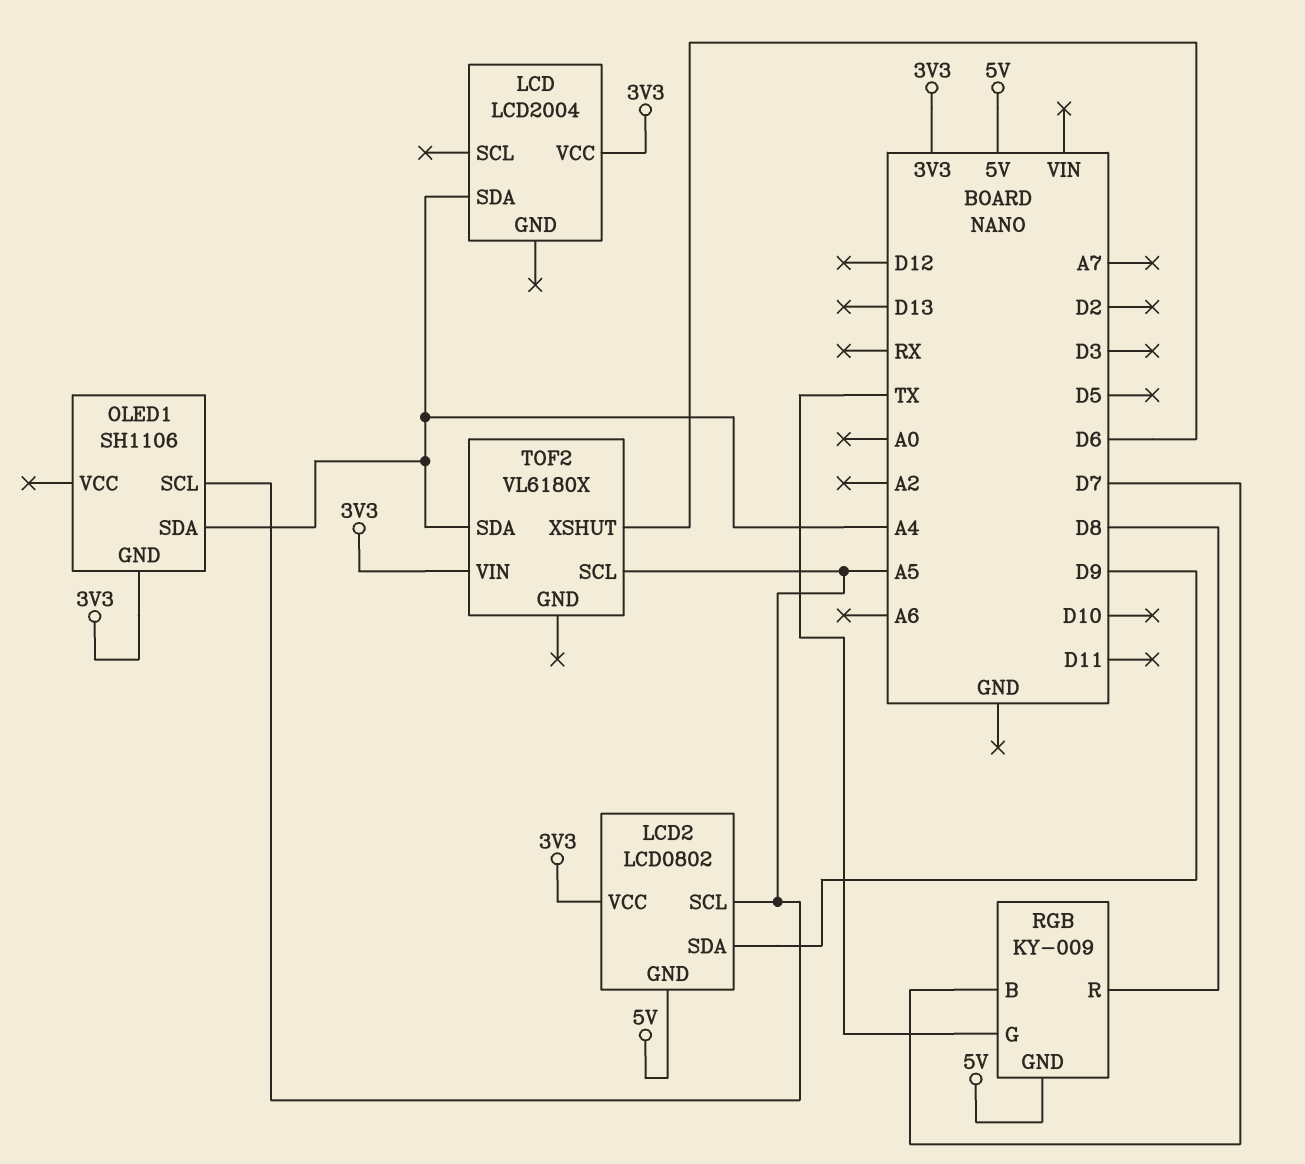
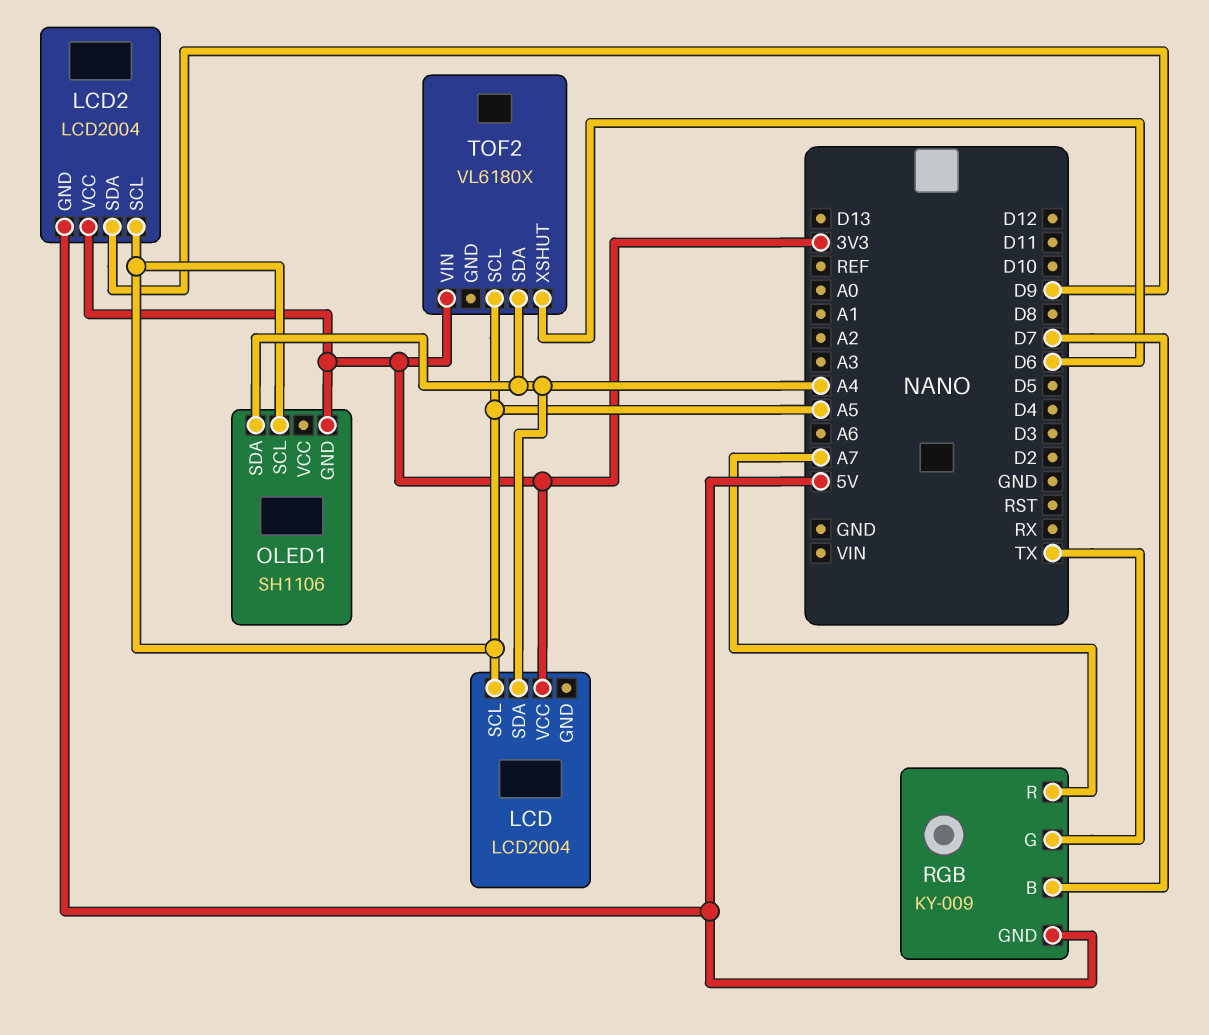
LCD pin SCL: none -> A5
LCD2: LCD0802 -> LCD2004
RGB pin R: D8 -> A7

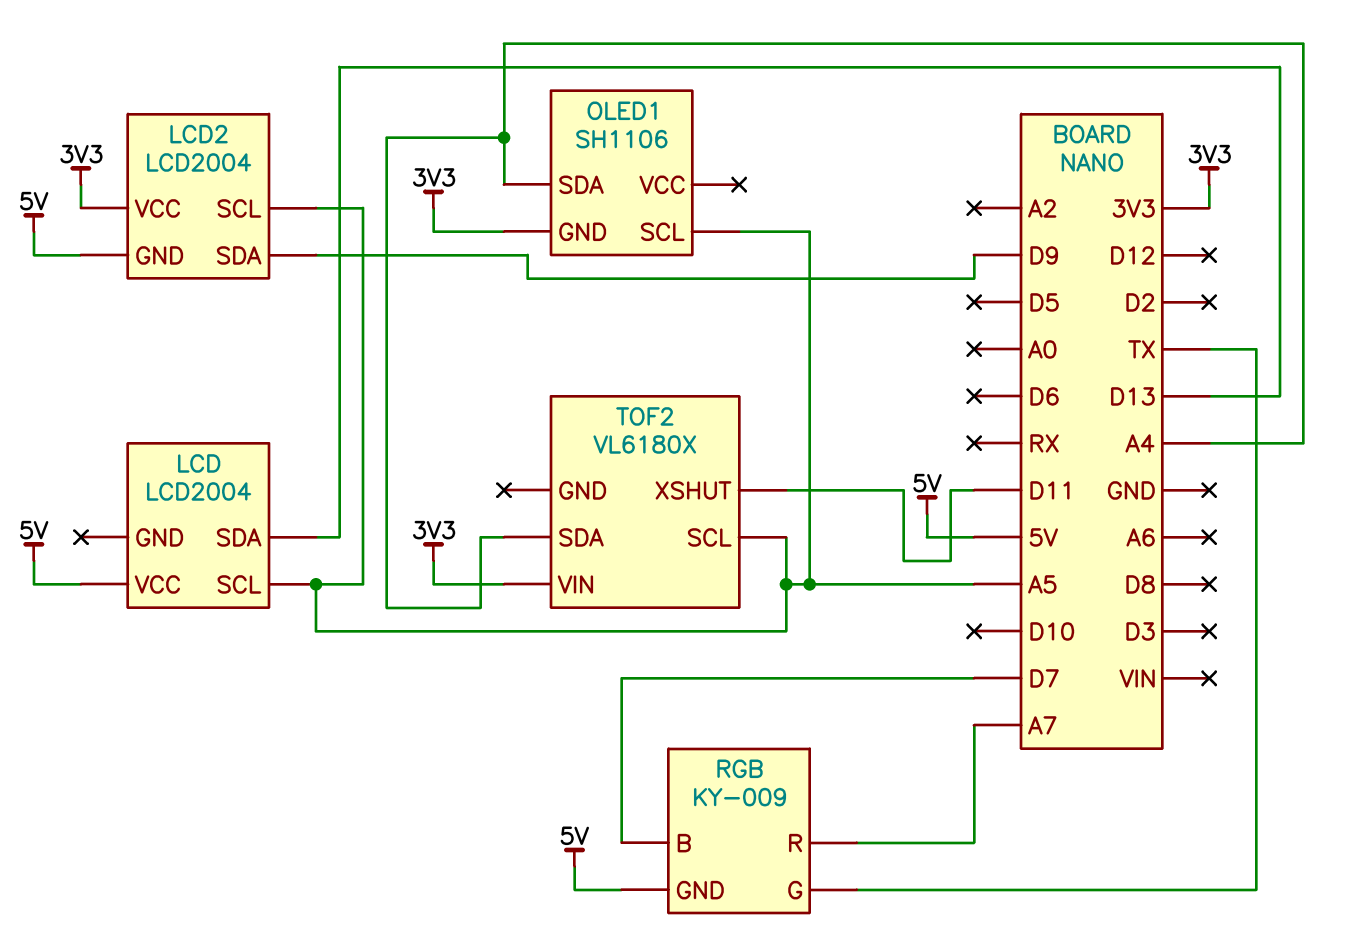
LCD pin SDA: A4 -> D13
LCD pin VCC: 3V3 -> 5V
TOF2 pin XSHUT: D6 -> D11

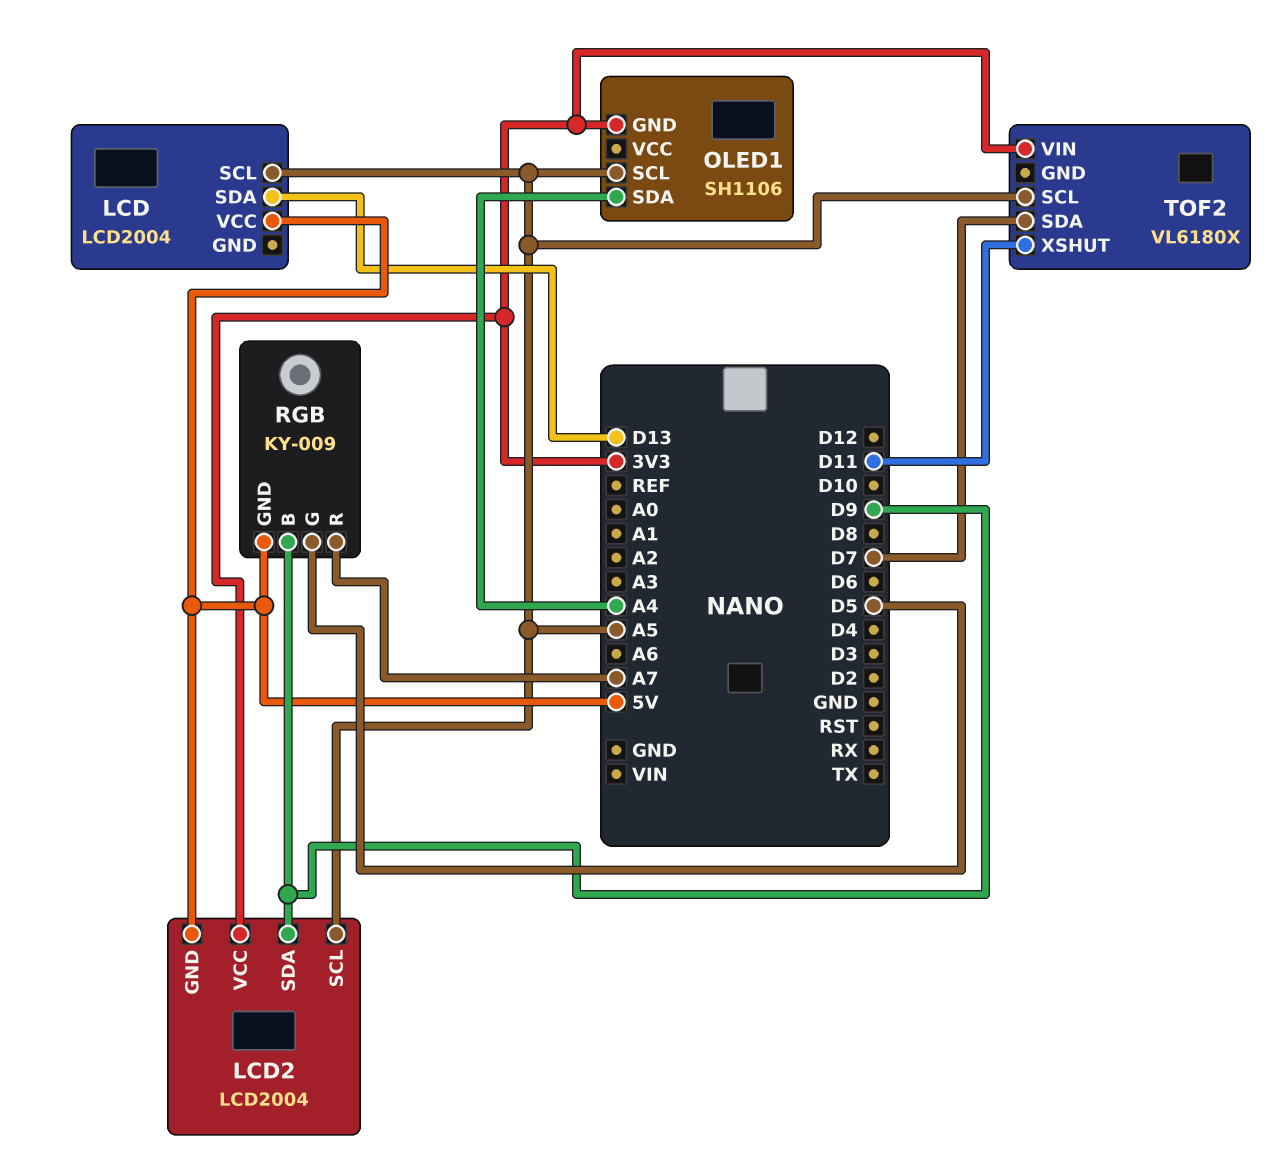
RGB pin B: D7 -> D9
RGB pin G: TX -> D5
TOF2 pin SDA: A4 -> D7

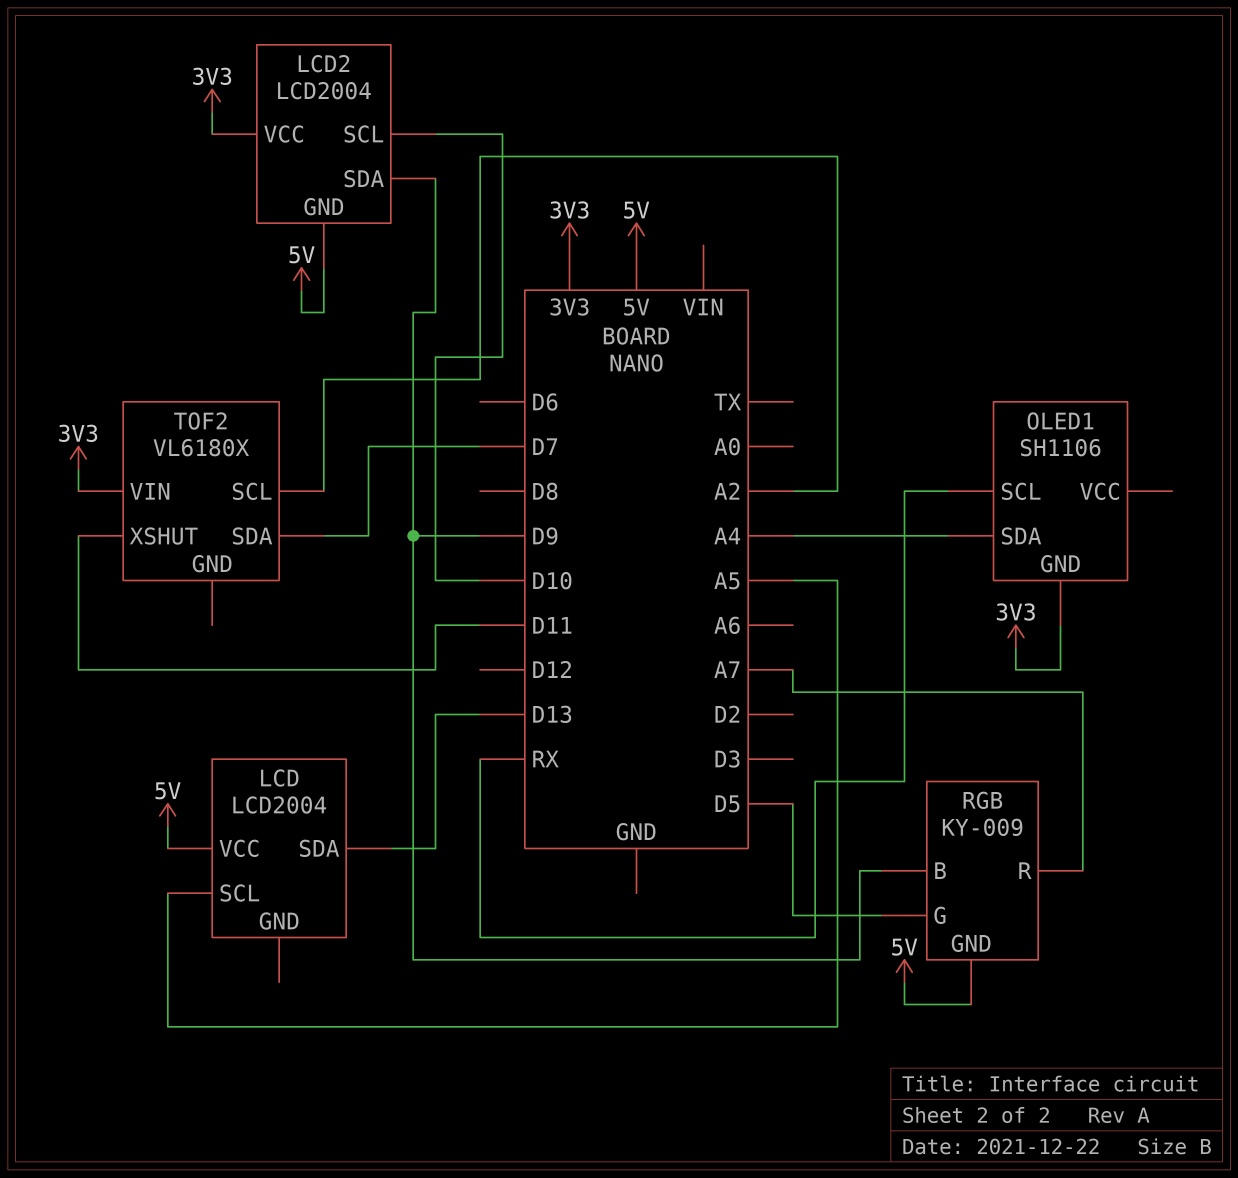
LCD2 pin SCL: A5 -> D10
OLED1 pin SCL: A5 -> RX
TOF2 pin SCL: A5 -> A2

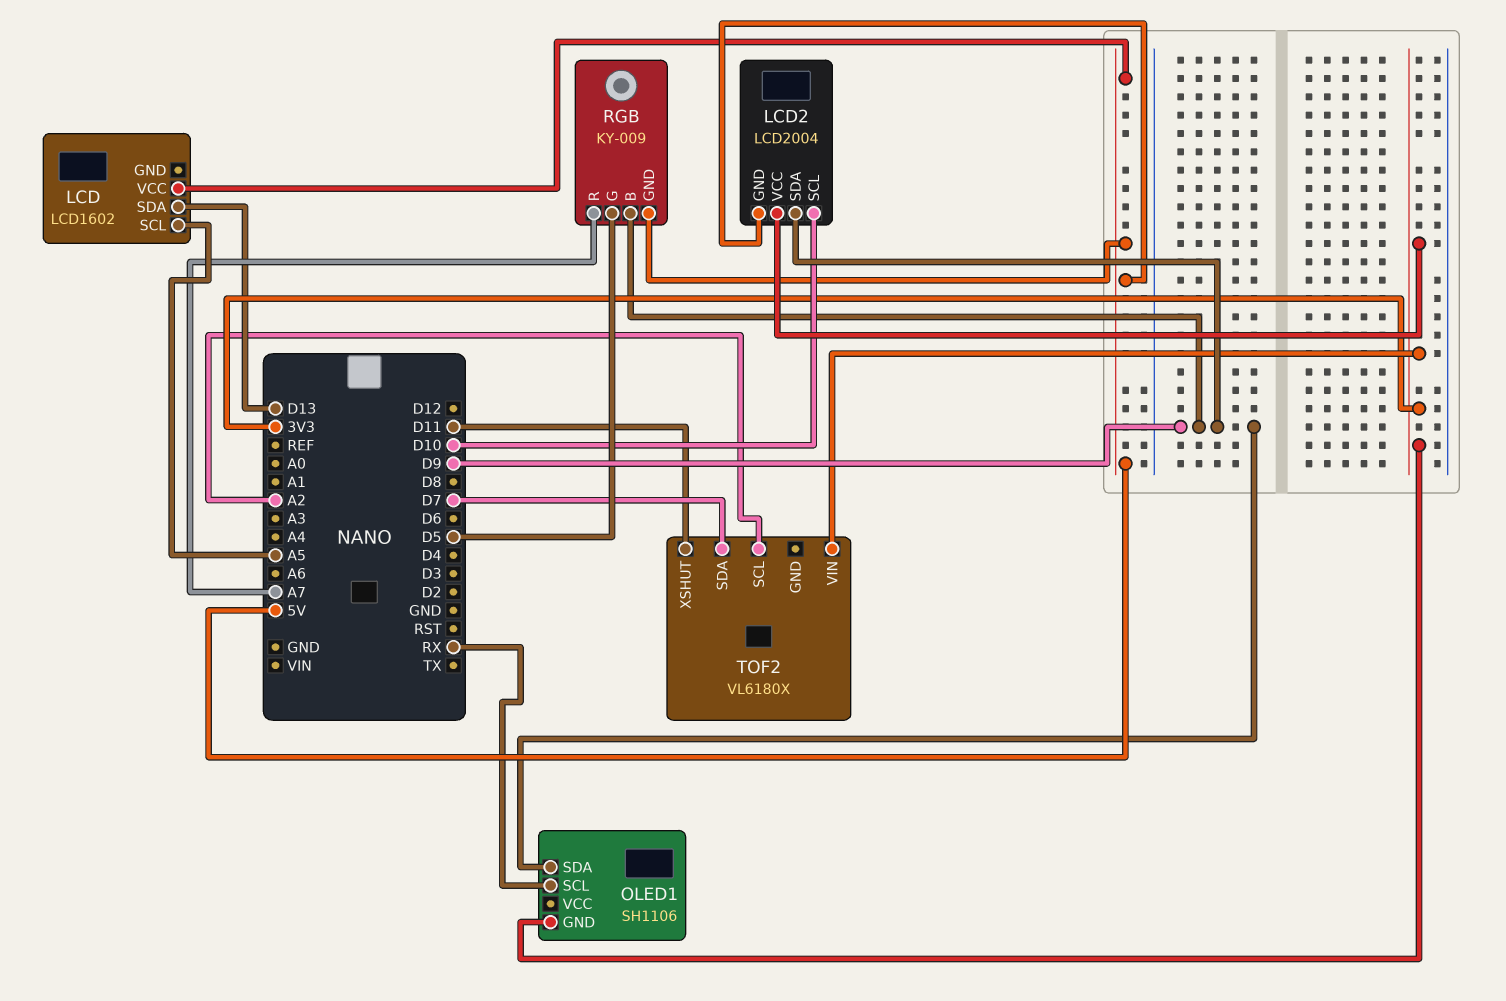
LCD: LCD2004 -> LCD1602
OLED1 pin SDA: A4 -> D9

